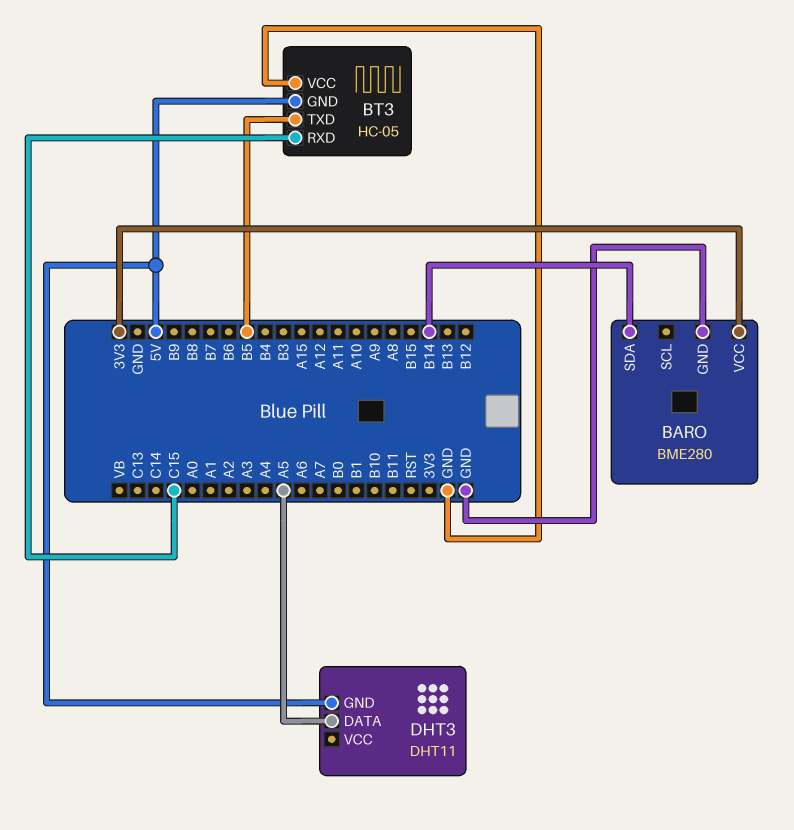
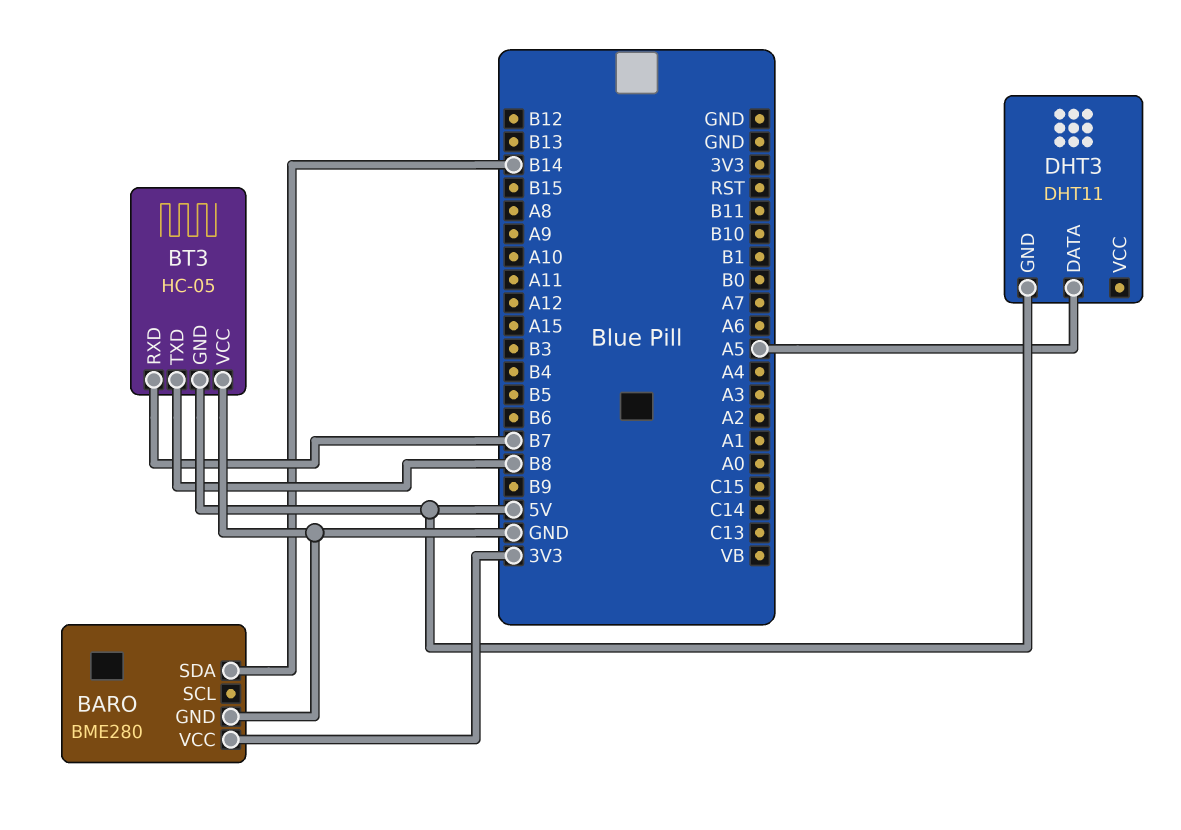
BT3 pin RXD: C15 -> B7
BT3 pin TXD: B5 -> B8

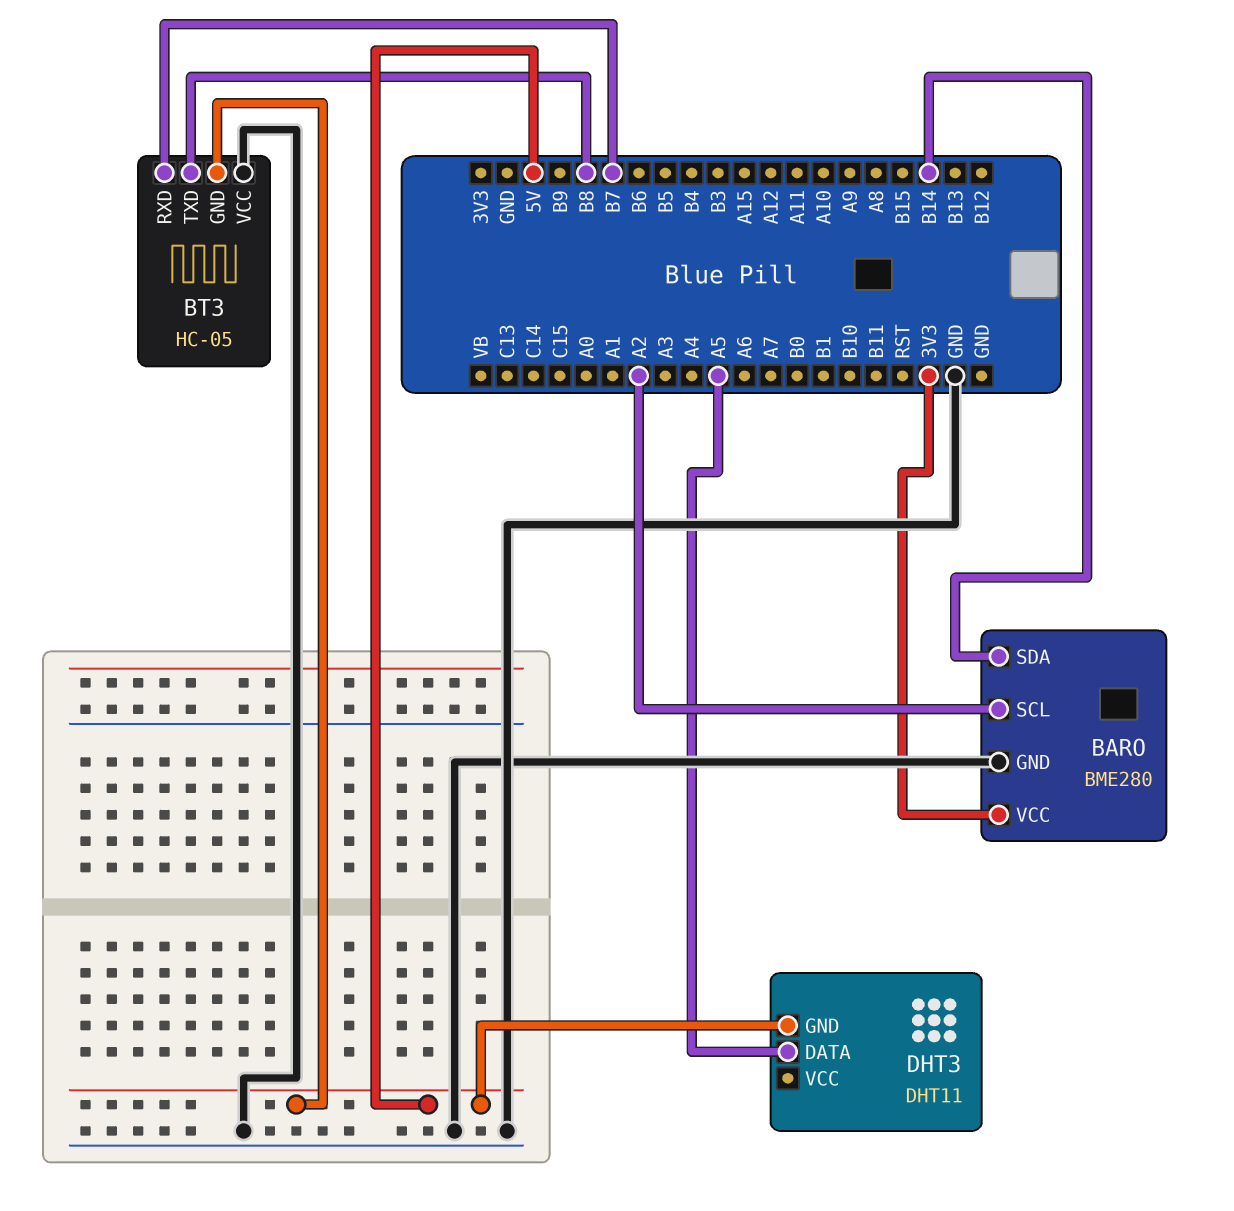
BARO pin SCL: none -> A2

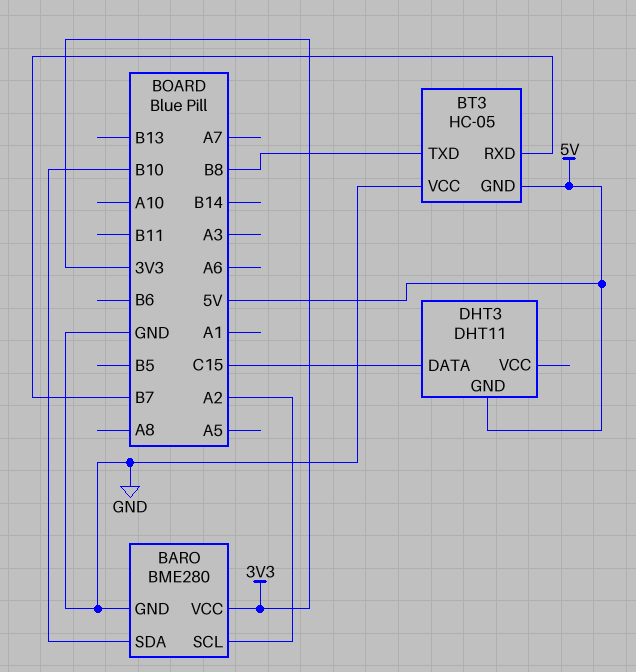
BARO pin SDA: B14 -> B10
DHT3 pin DATA: A5 -> C15

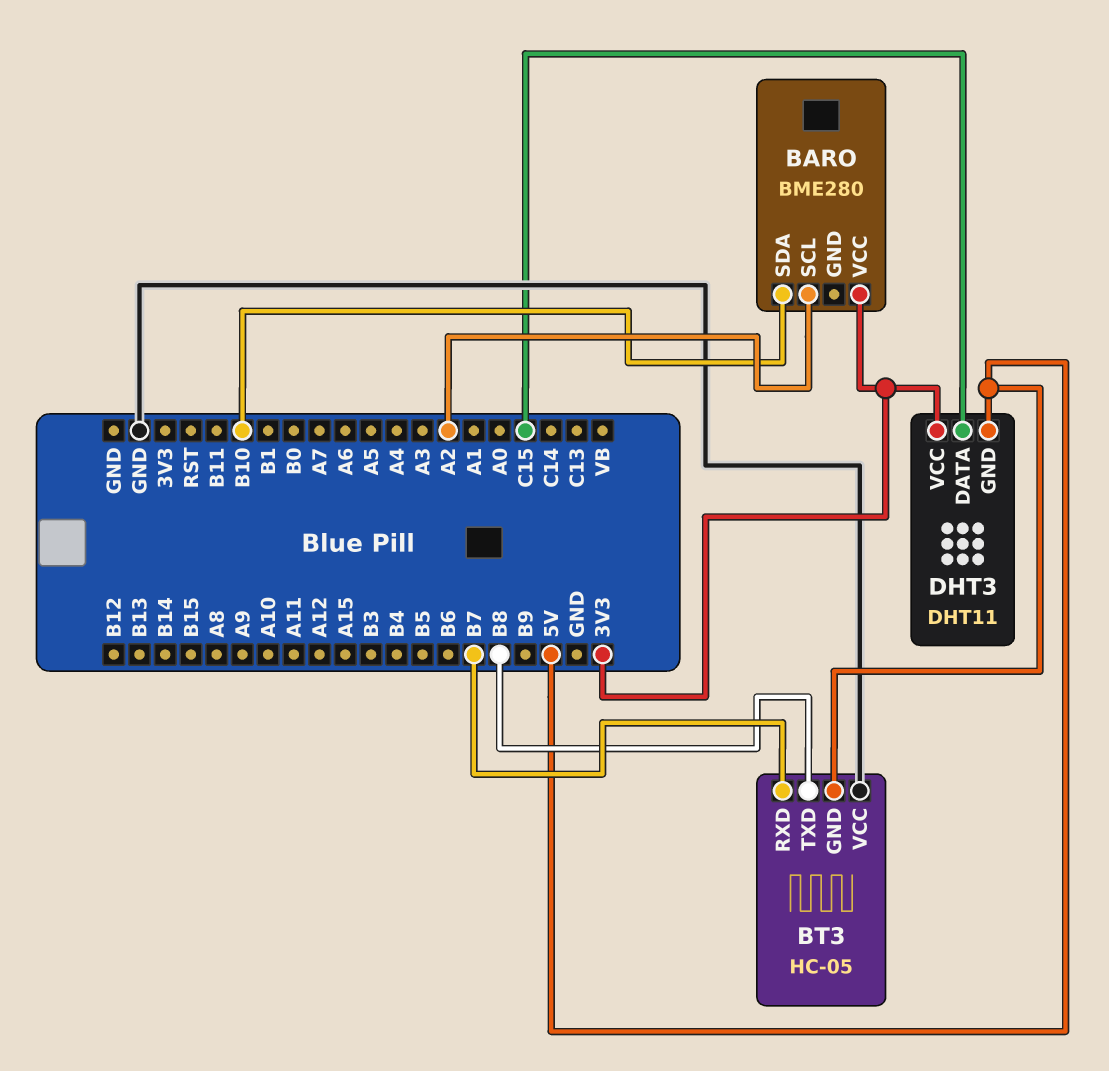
BARO pin GND: GND -> none
DHT3 pin VCC: none -> 3V3

